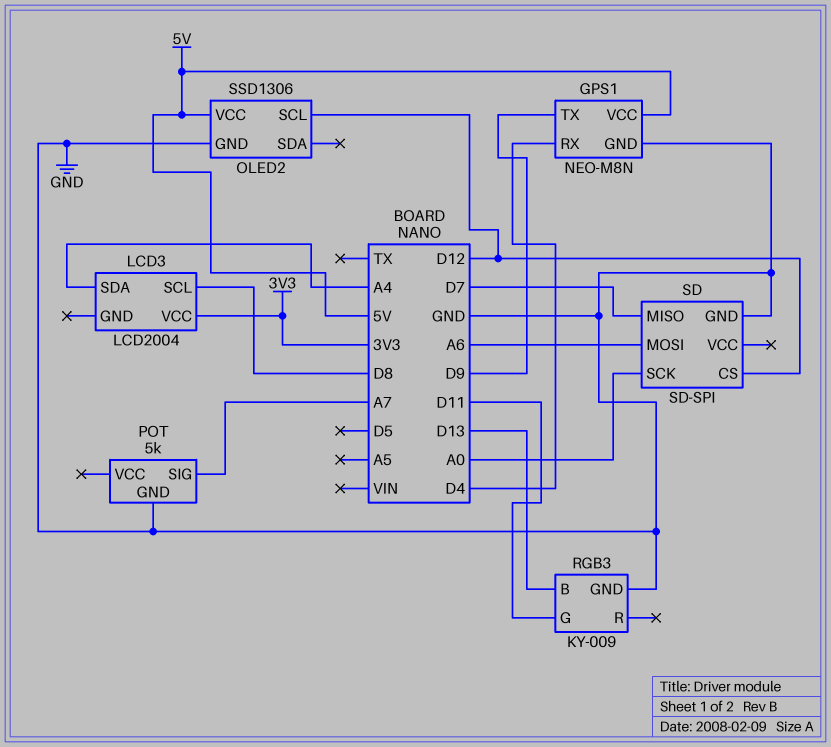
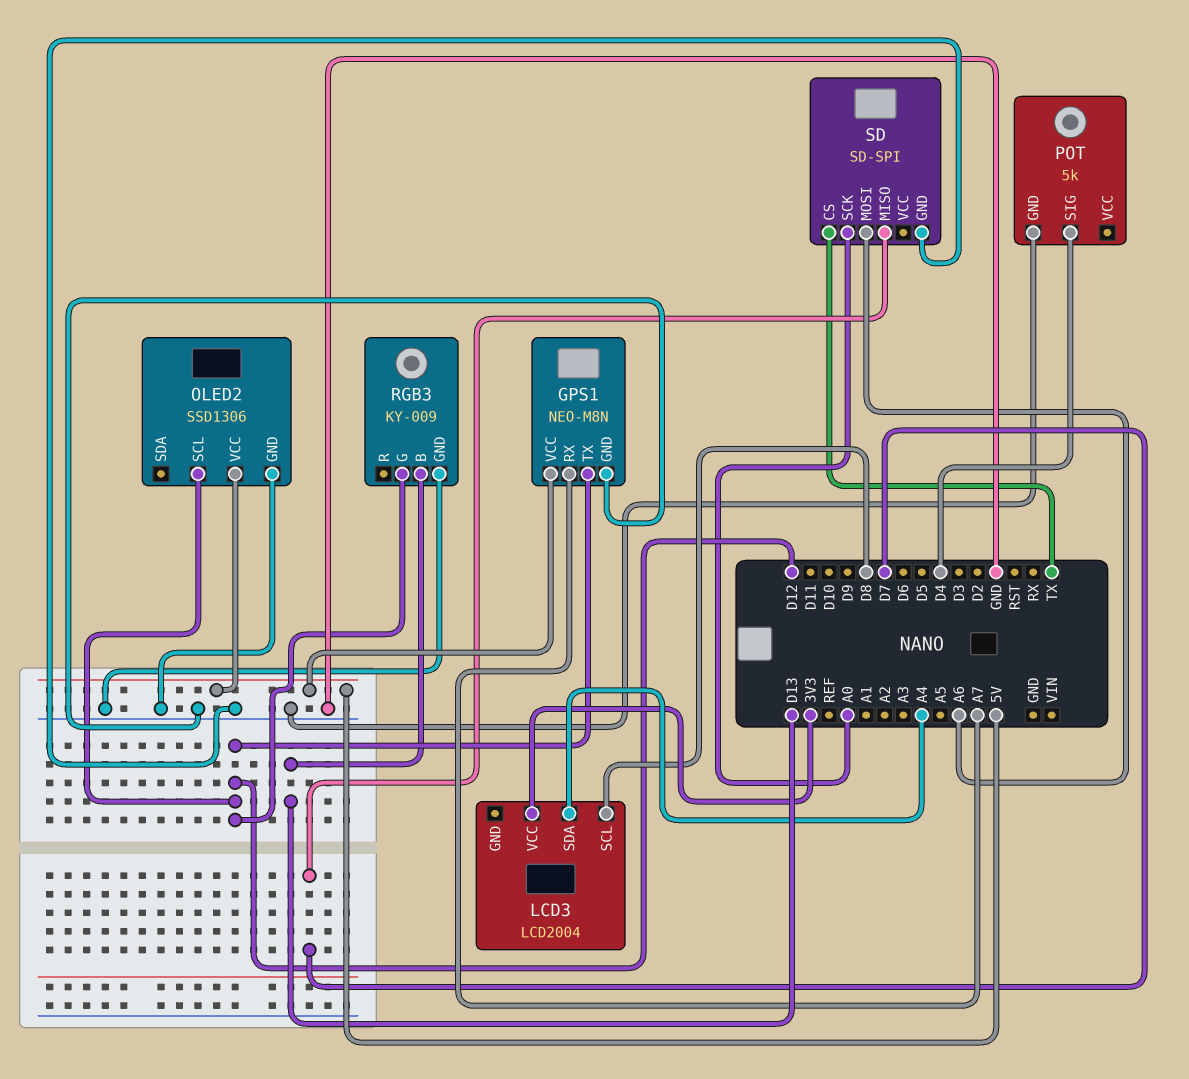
GPS1 pin RX: D4 -> A7
GPS1 pin TX: D9 -> D12
POT pin SIG: A7 -> D4
RGB3 pin G: D11 -> D12
SD pin CS: D12 -> TX

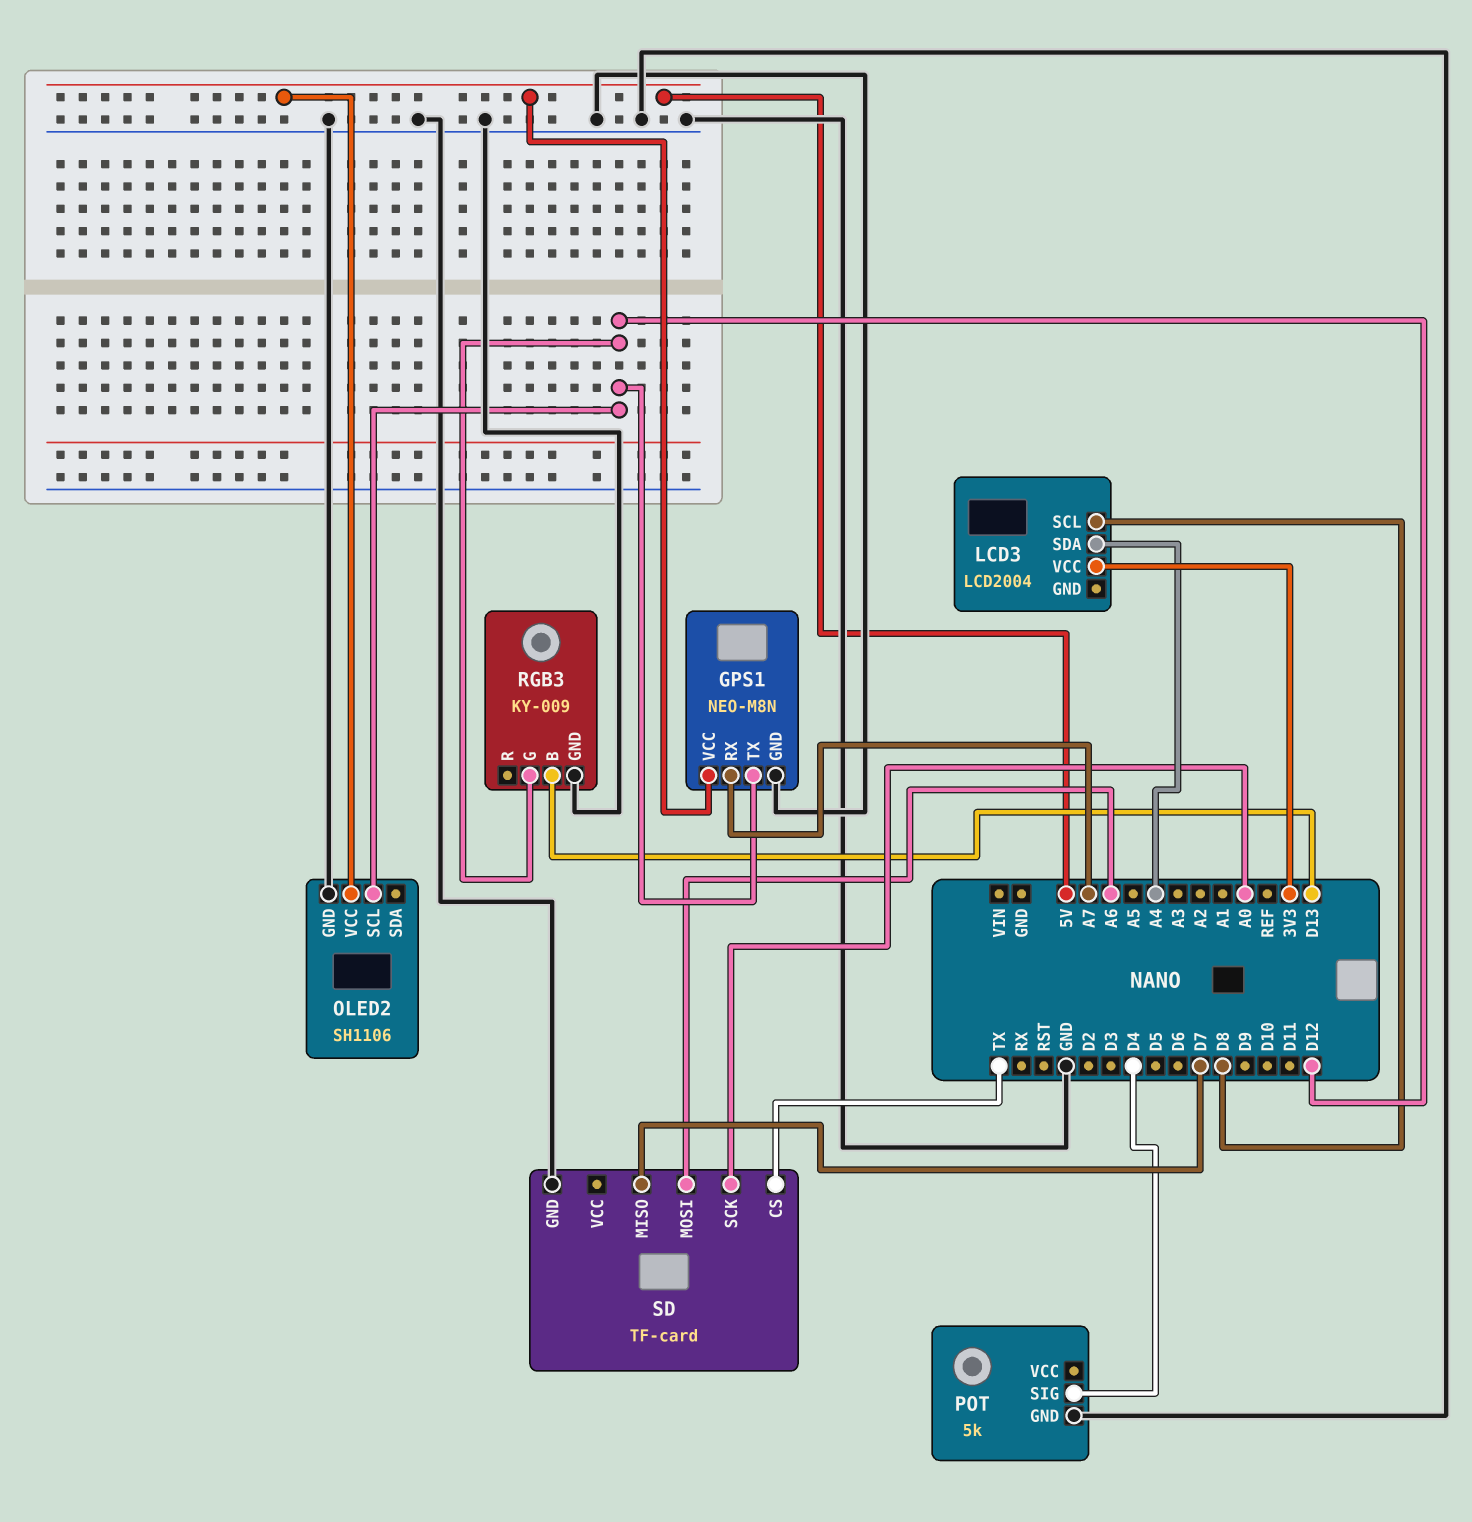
OLED2: SSD1306 -> SH1106
SD: SD-SPI -> TF-card

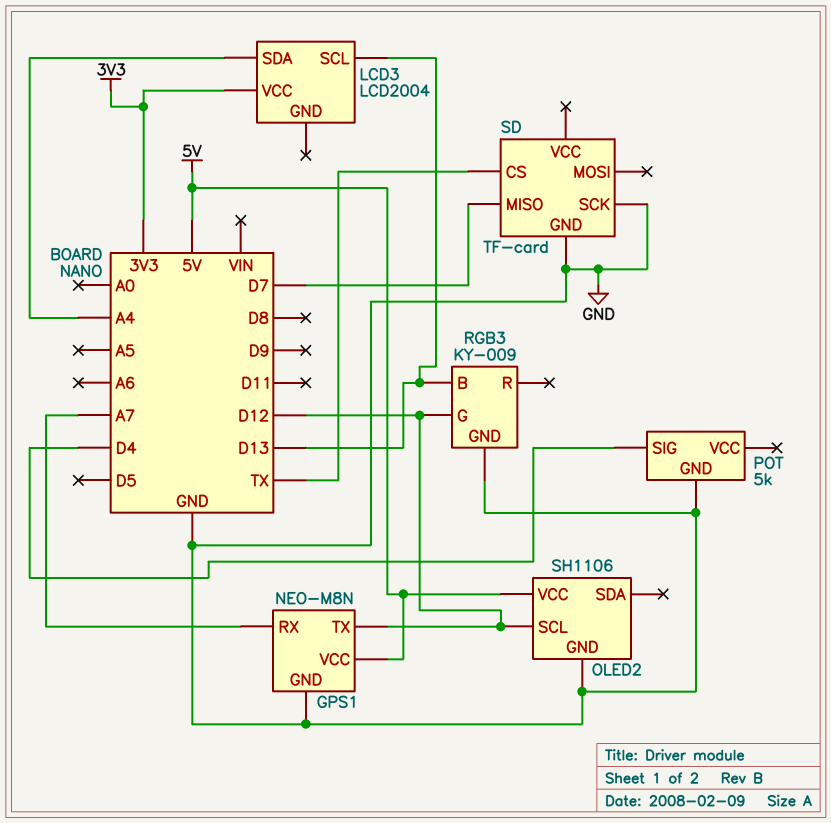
LCD3 pin SCL: D8 -> D13
SD pin MOSI: A6 -> none
SD pin SCK: A0 -> GND

